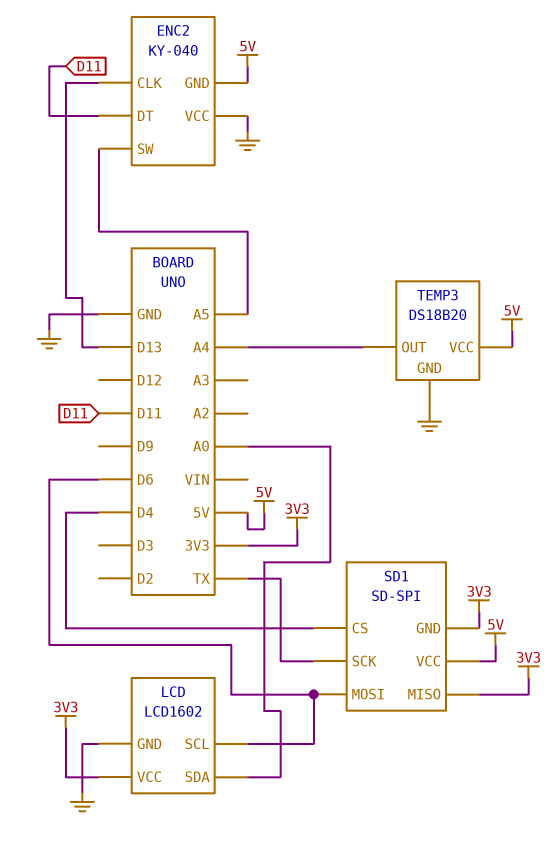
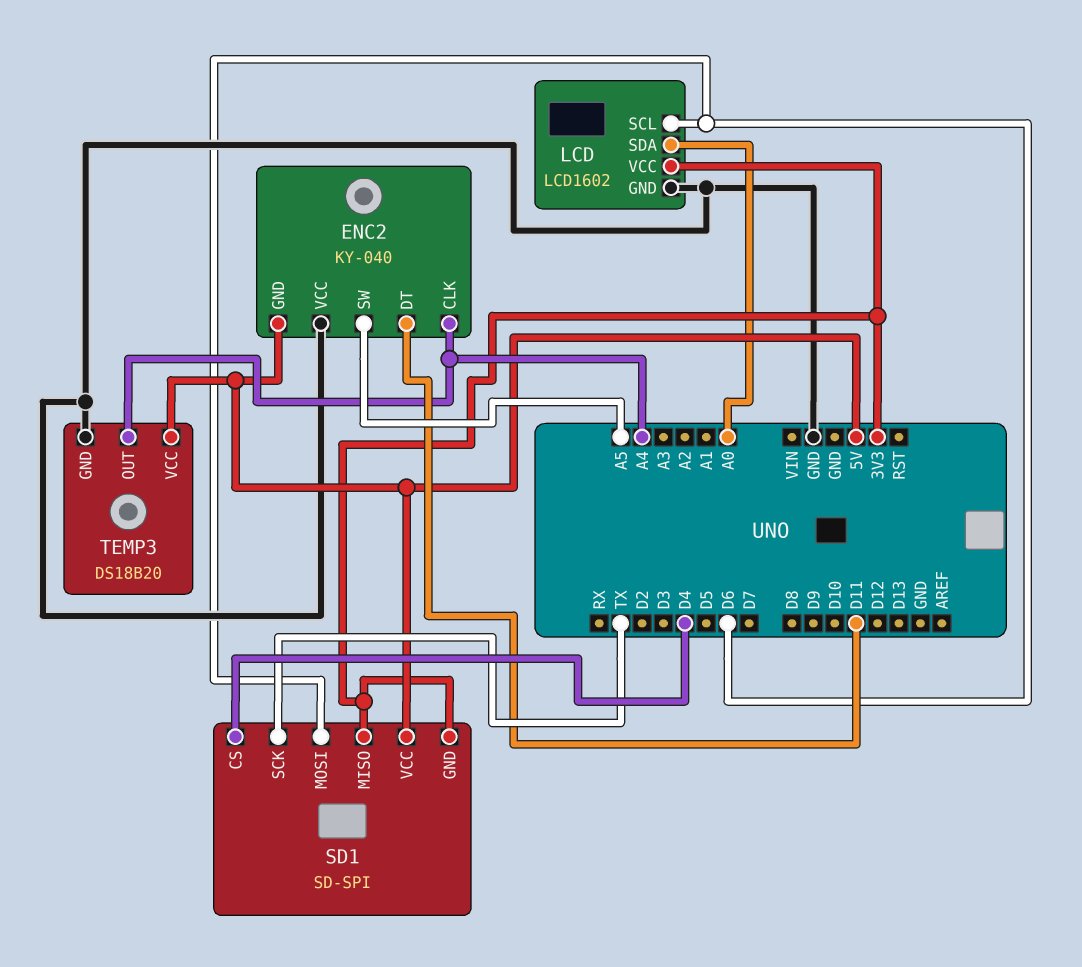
ENC2 pin CLK: D13 -> A4

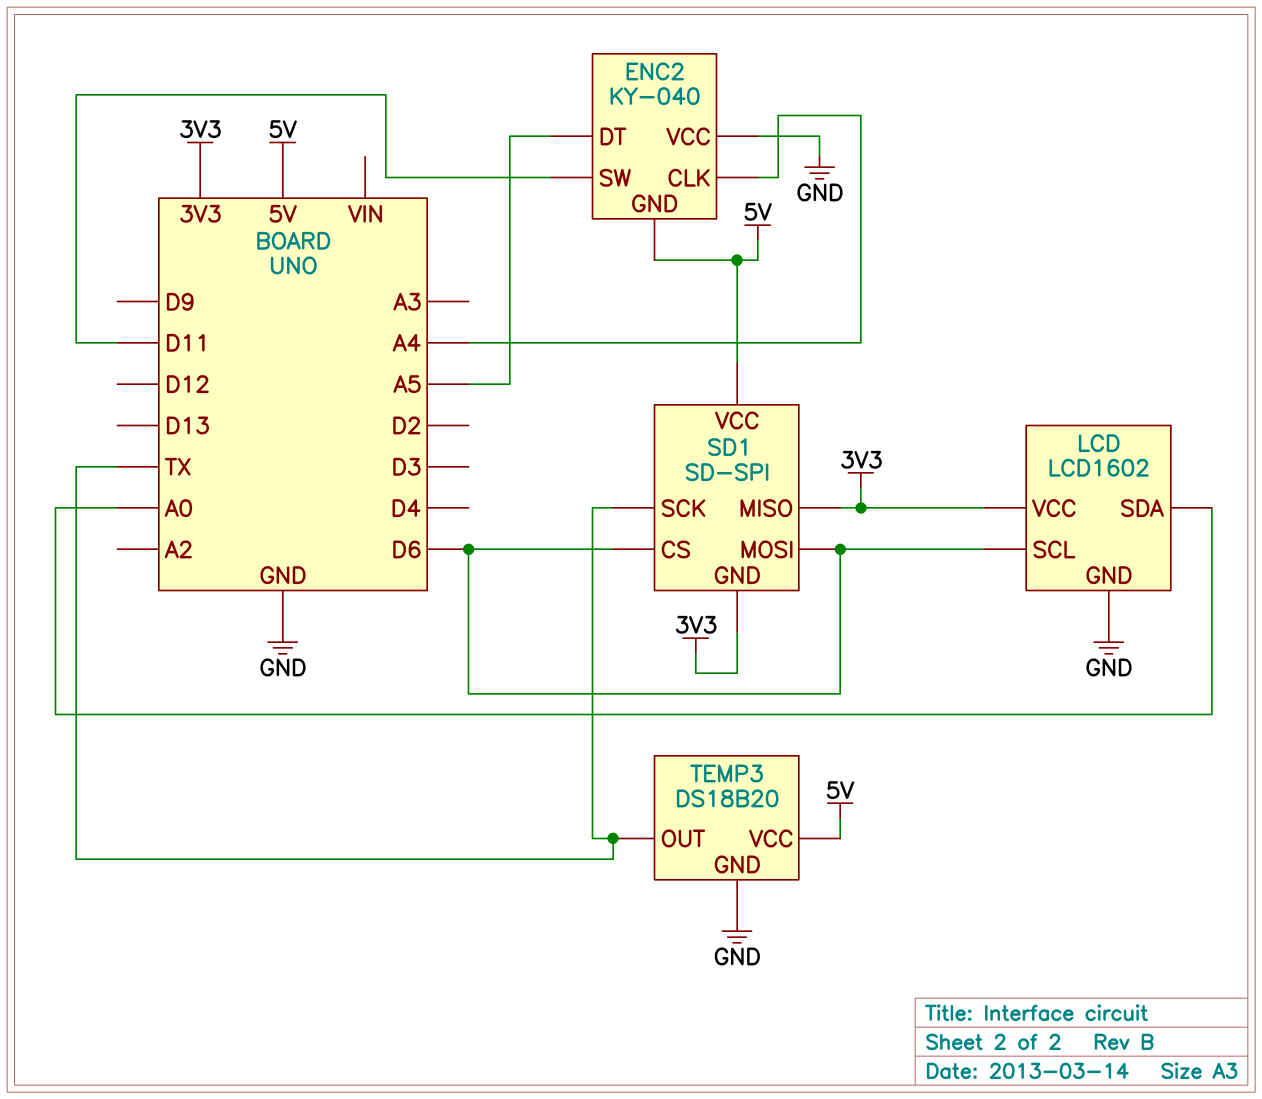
ENC2 pin DT: D11 -> A5
ENC2 pin SW: A5 -> D11
SD1 pin CS: D4 -> D6
TEMP3 pin OUT: A4 -> TX

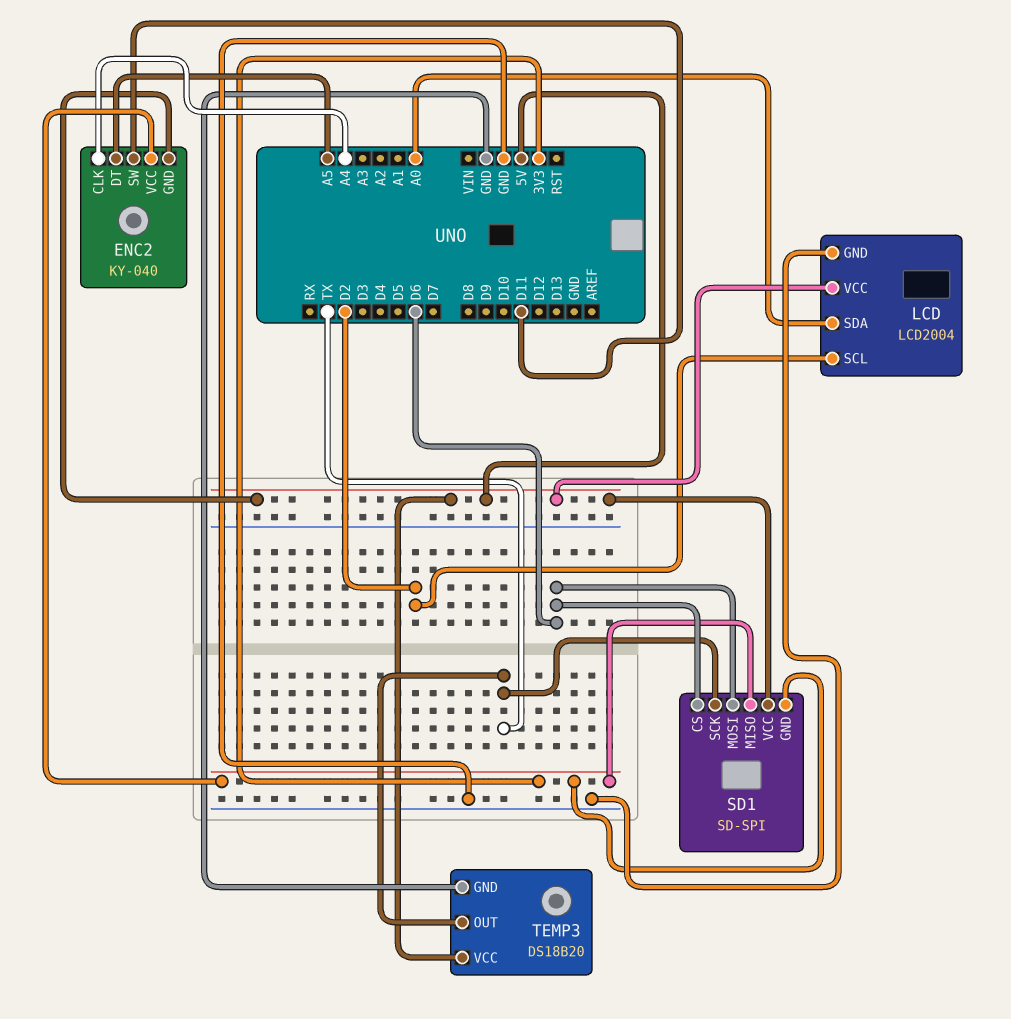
ENC2 pin VCC: GND -> 3V3
LCD: LCD1602 -> LCD2004
LCD pin SCL: D6 -> D2
LCD pin VCC: 3V3 -> 5V

